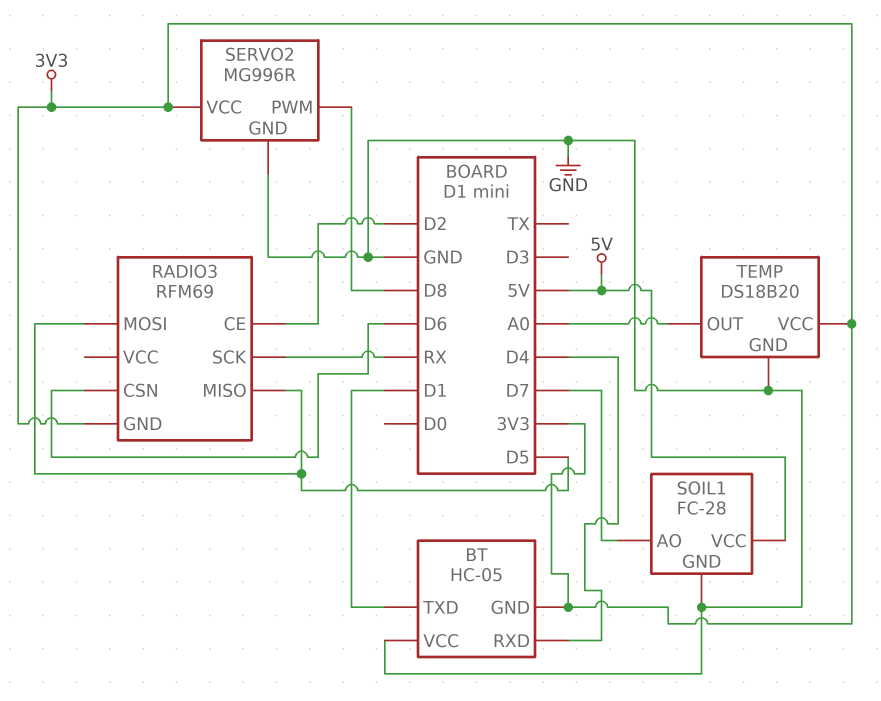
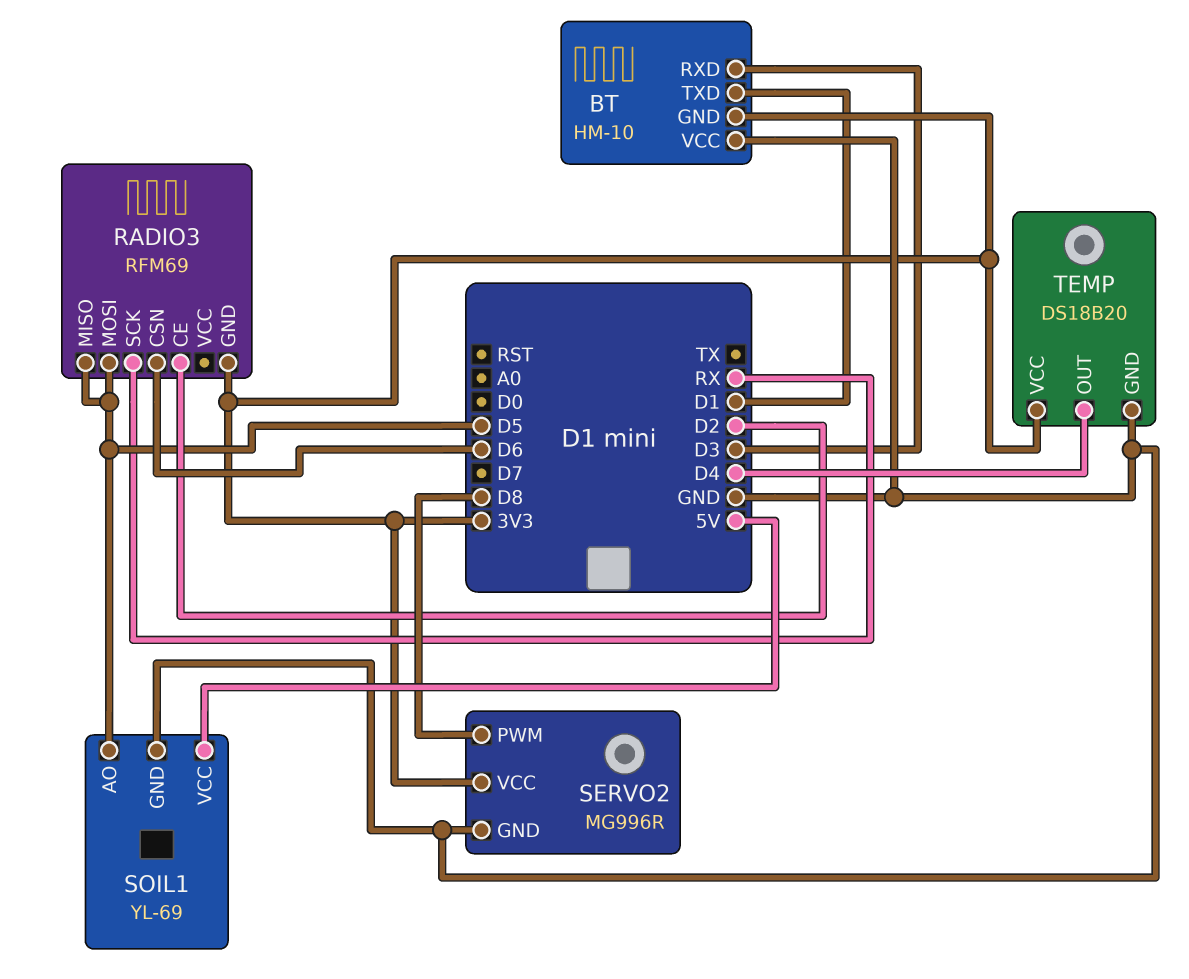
BT: HC-05 -> HM-10
BT pin RXD: D4 -> D3
SOIL1: FC-28 -> YL-69
SOIL1 pin AO: D7 -> D5
TEMP pin OUT: A0 -> D4

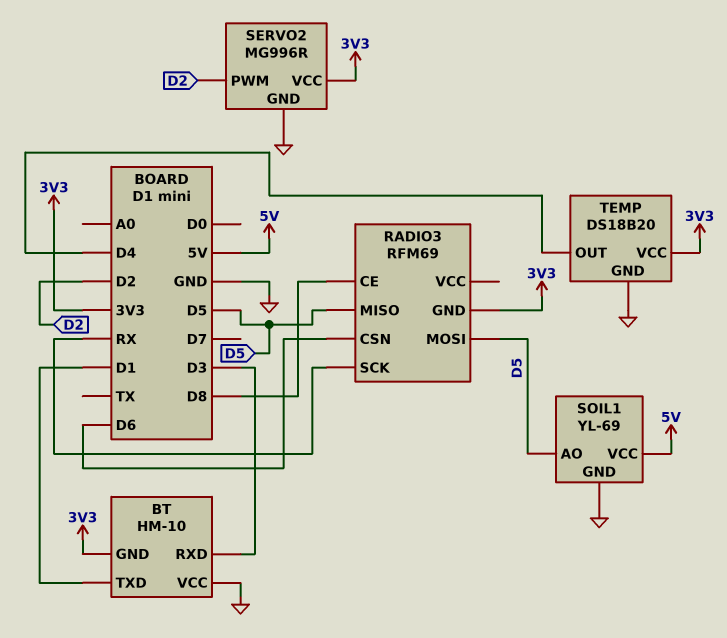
RADIO3 pin CE: D2 -> D8
SERVO2 pin PWM: D8 -> D2

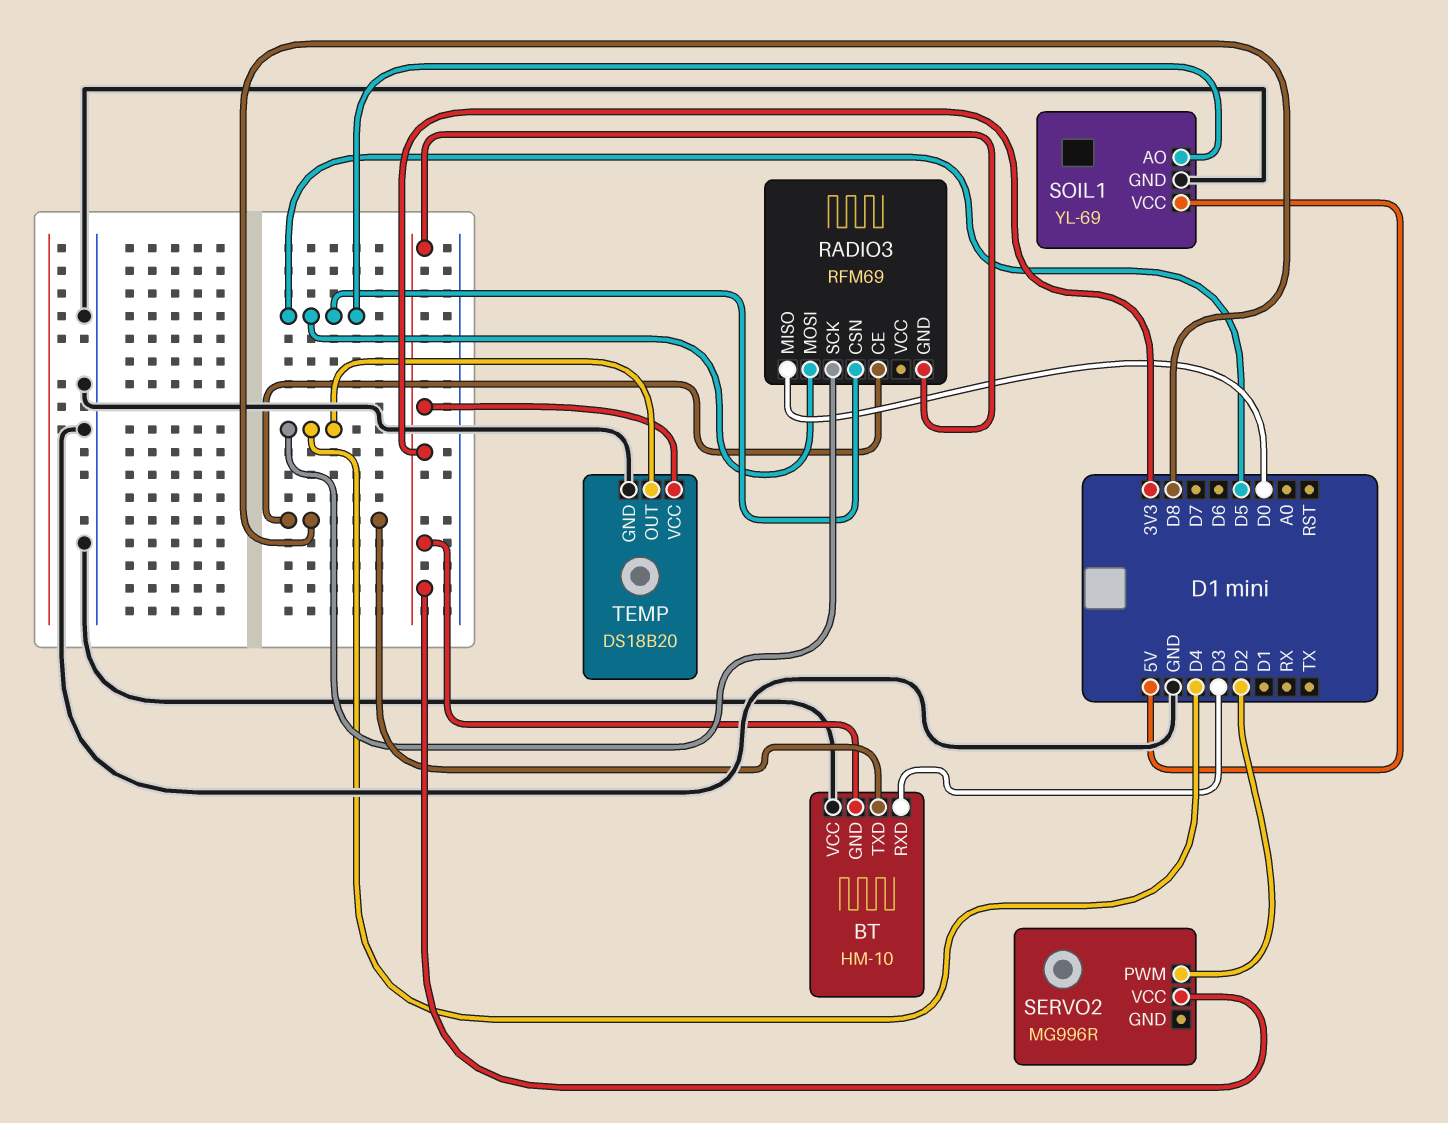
BT pin TXD: D1 -> D8
RADIO3 pin CSN: D6 -> D5
RADIO3 pin MISO: D5 -> D0
RADIO3 pin SCK: RX -> D4
SERVO2 pin GND: GND -> none

